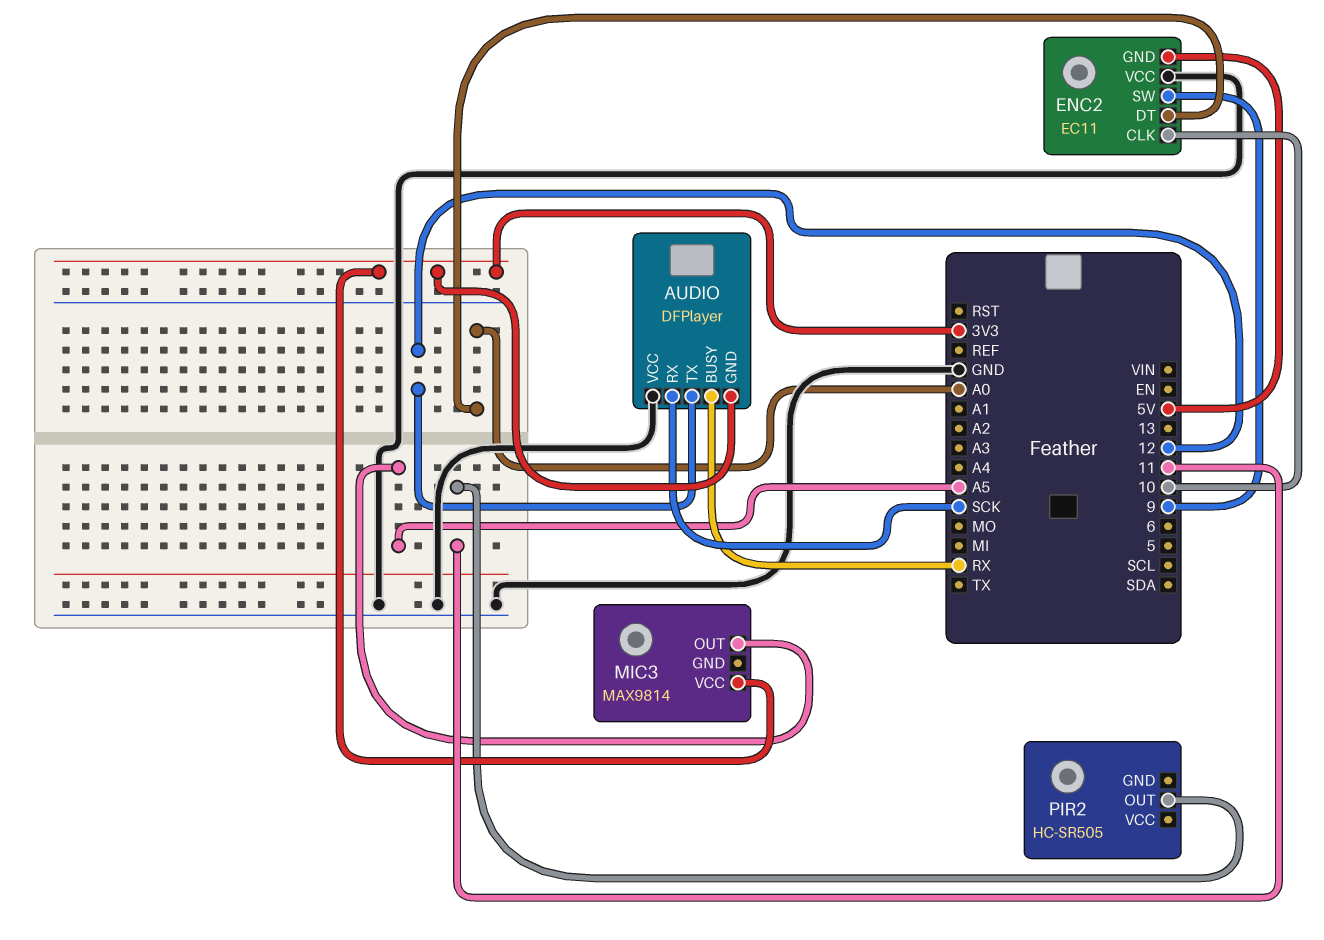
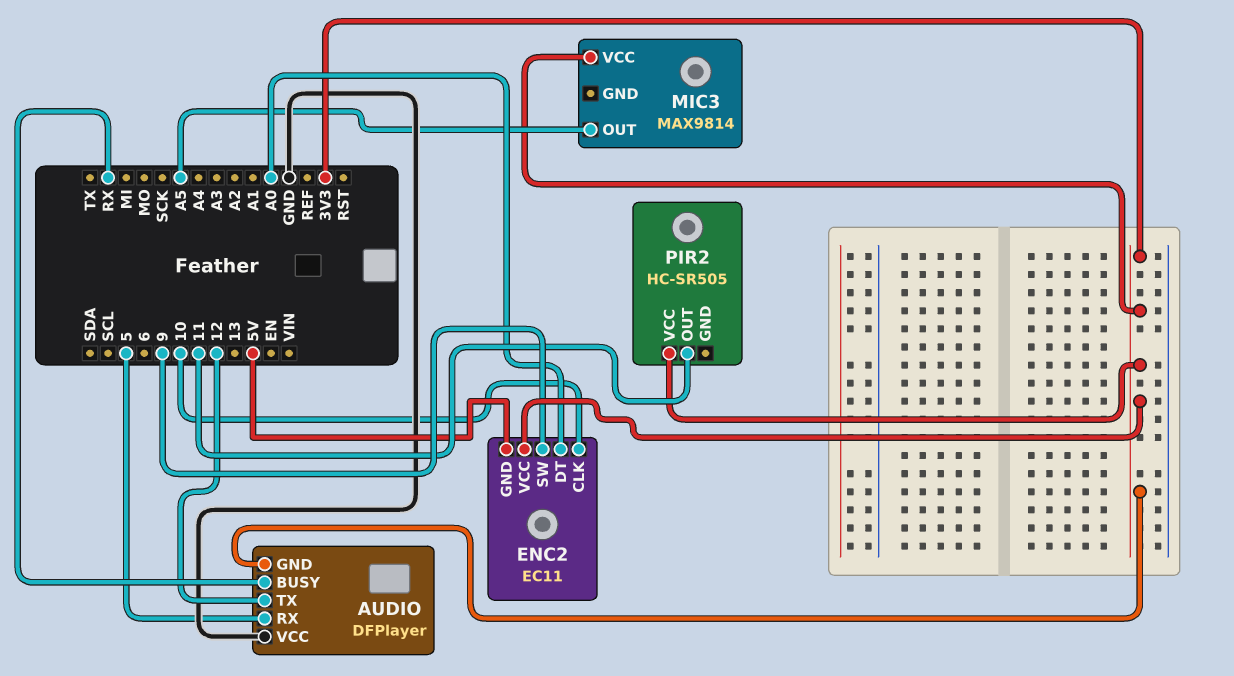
AUDIO pin RX: SCK -> 5
ENC2 pin VCC: GND -> 3V3
PIR2 pin VCC: none -> 3V3

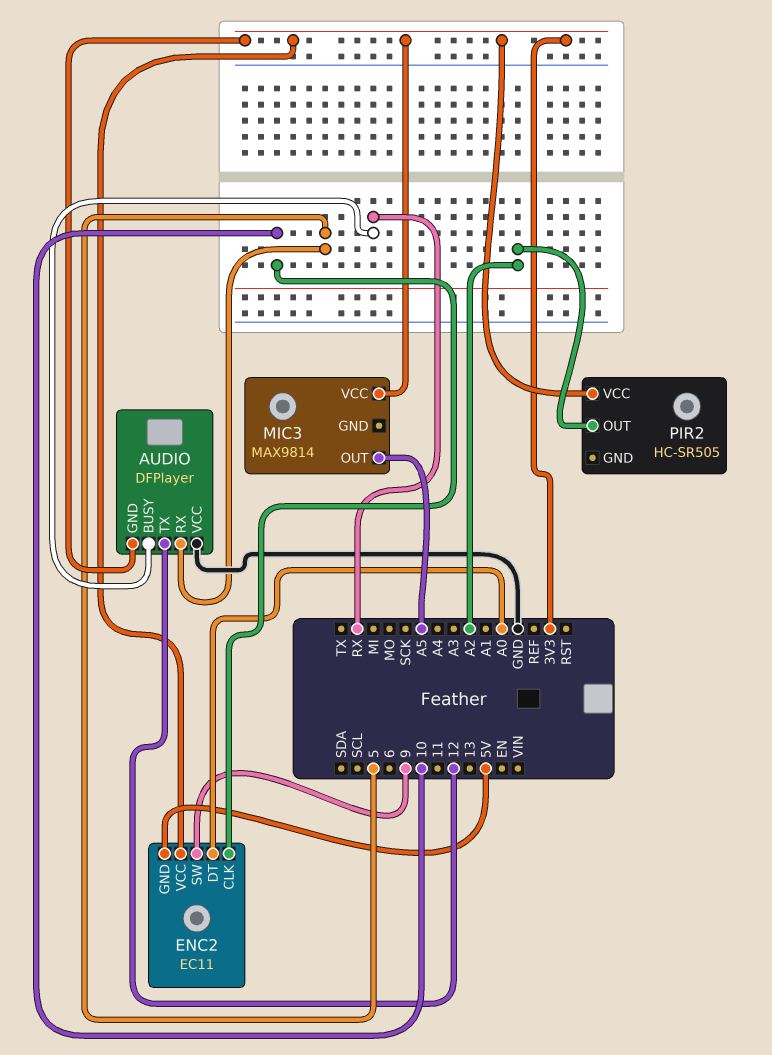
PIR2 pin OUT: 11 -> A2

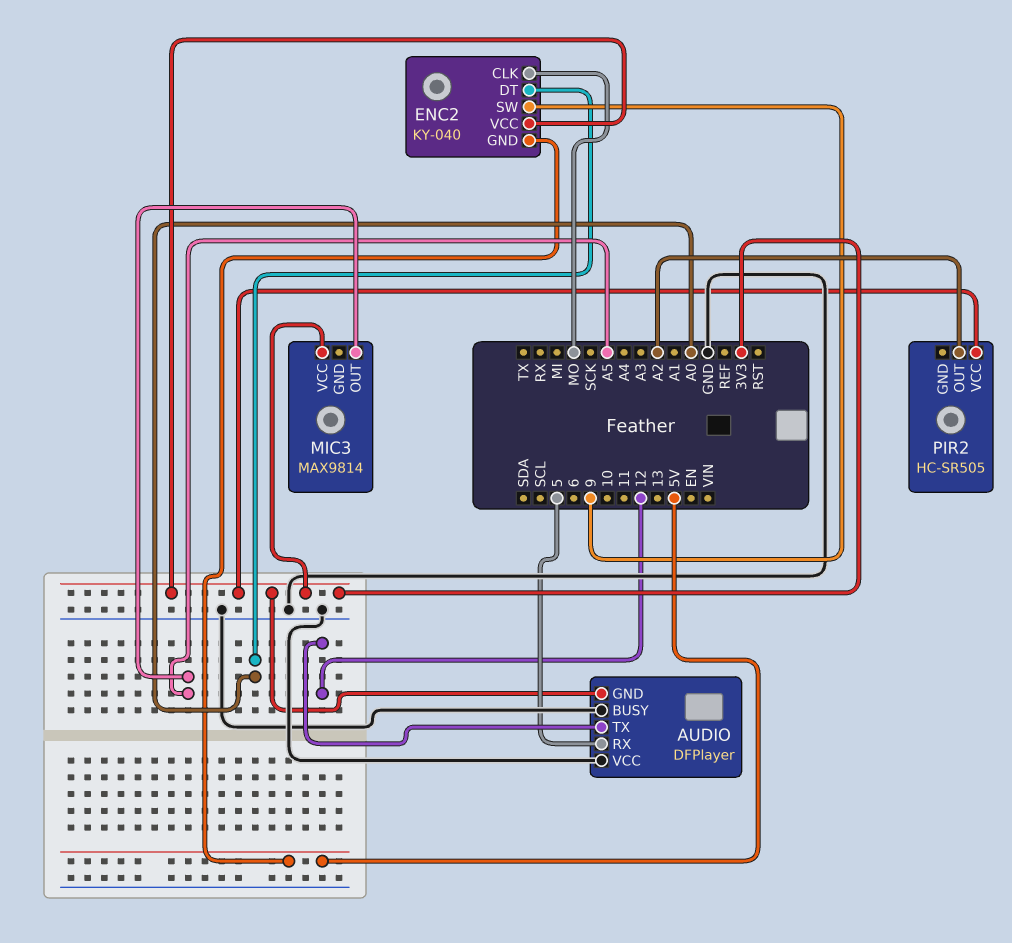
AUDIO pin BUSY: RX -> GND
ENC2: EC11 -> KY-040
ENC2 pin CLK: 10 -> MO

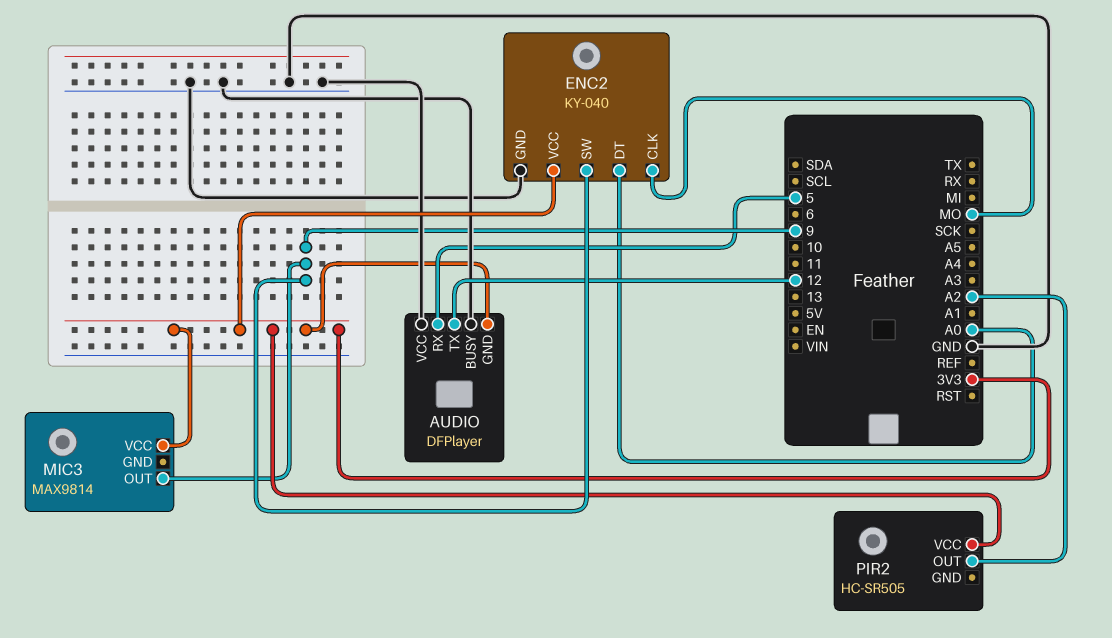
ENC2 pin GND: 5V -> GND
MIC3 pin OUT: A5 -> 9

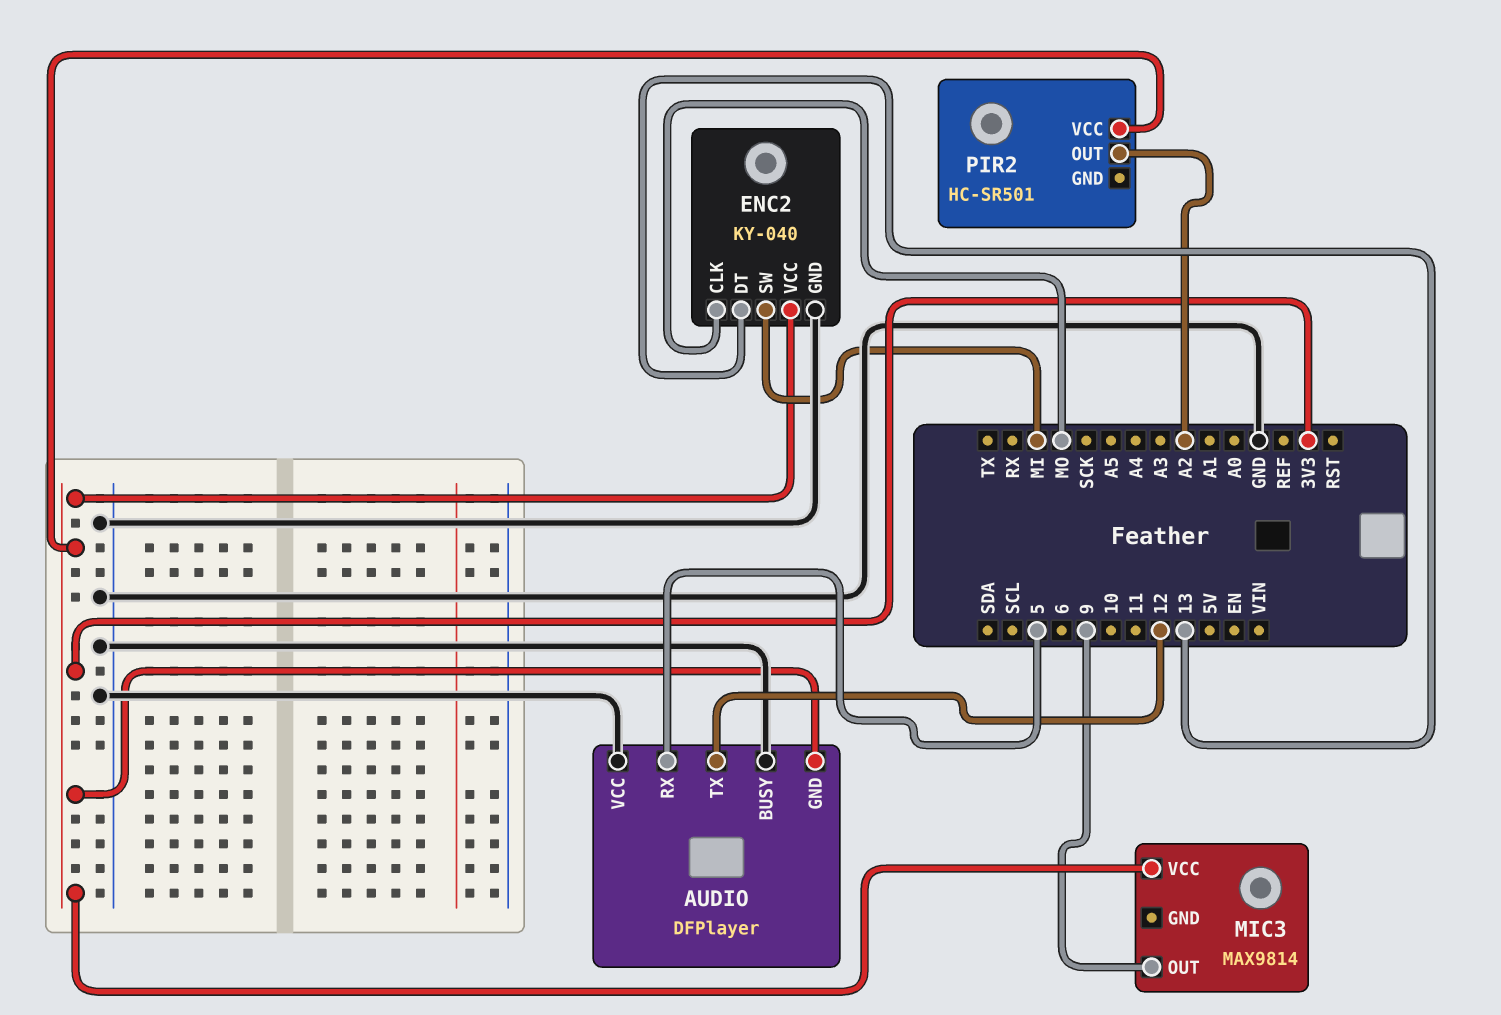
ENC2 pin DT: A0 -> 13
ENC2 pin SW: 9 -> MI
PIR2: HC-SR505 -> HC-SR501

